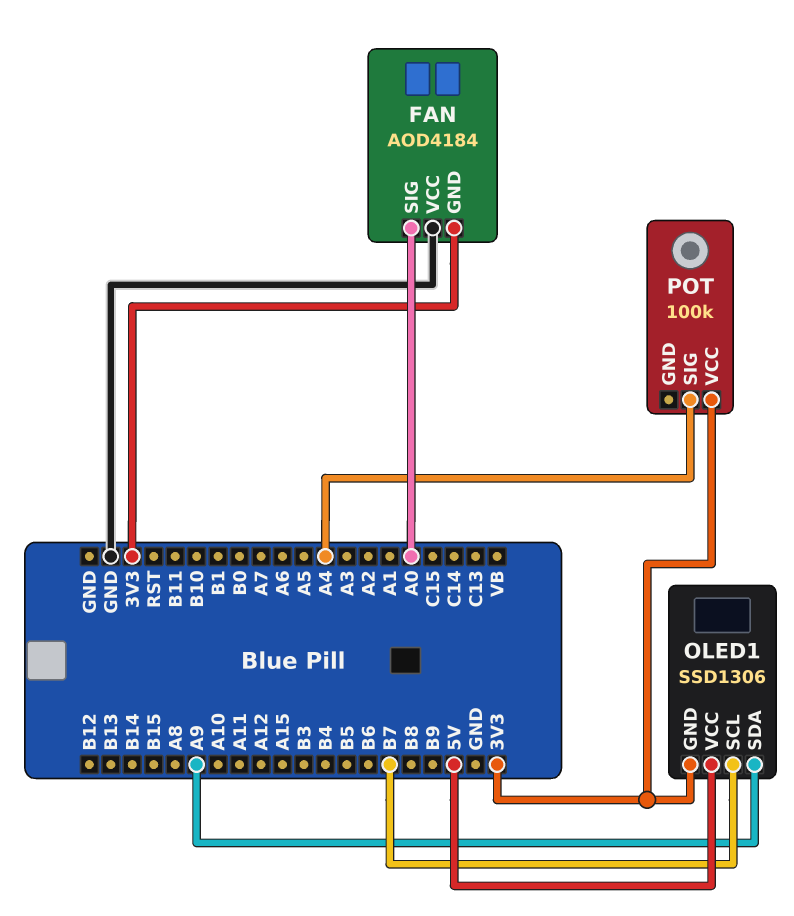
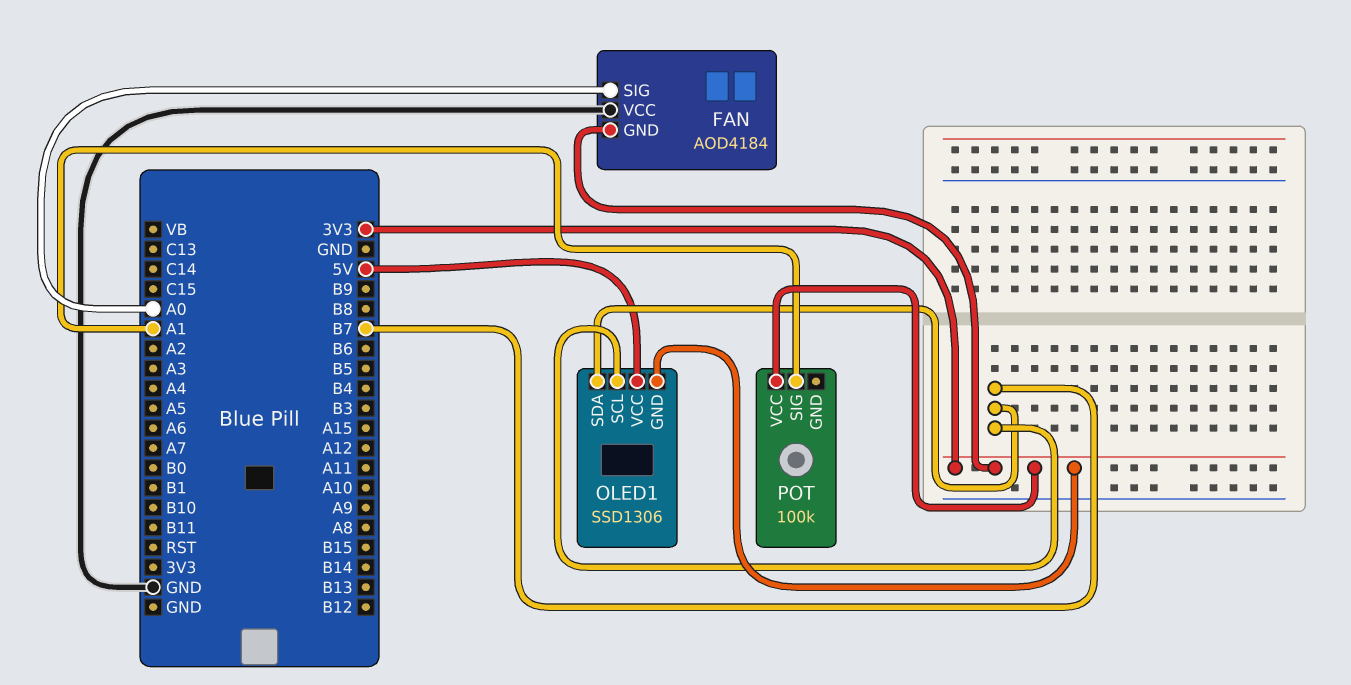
OLED1 pin SDA: A9 -> B7
POT pin SIG: A4 -> A1

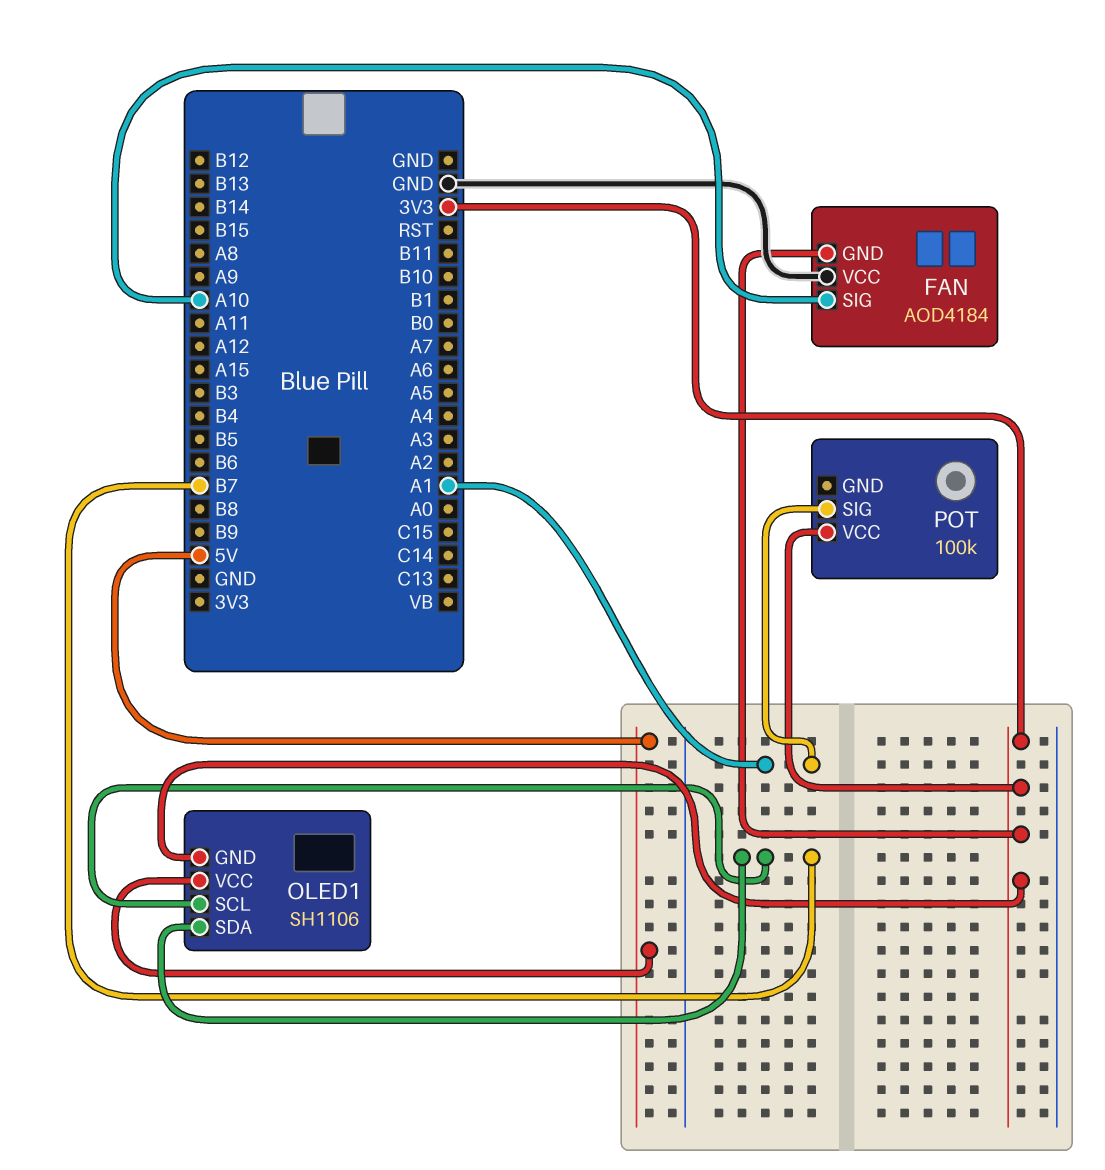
FAN pin SIG: A0 -> A10
OLED1: SSD1306 -> SH1106

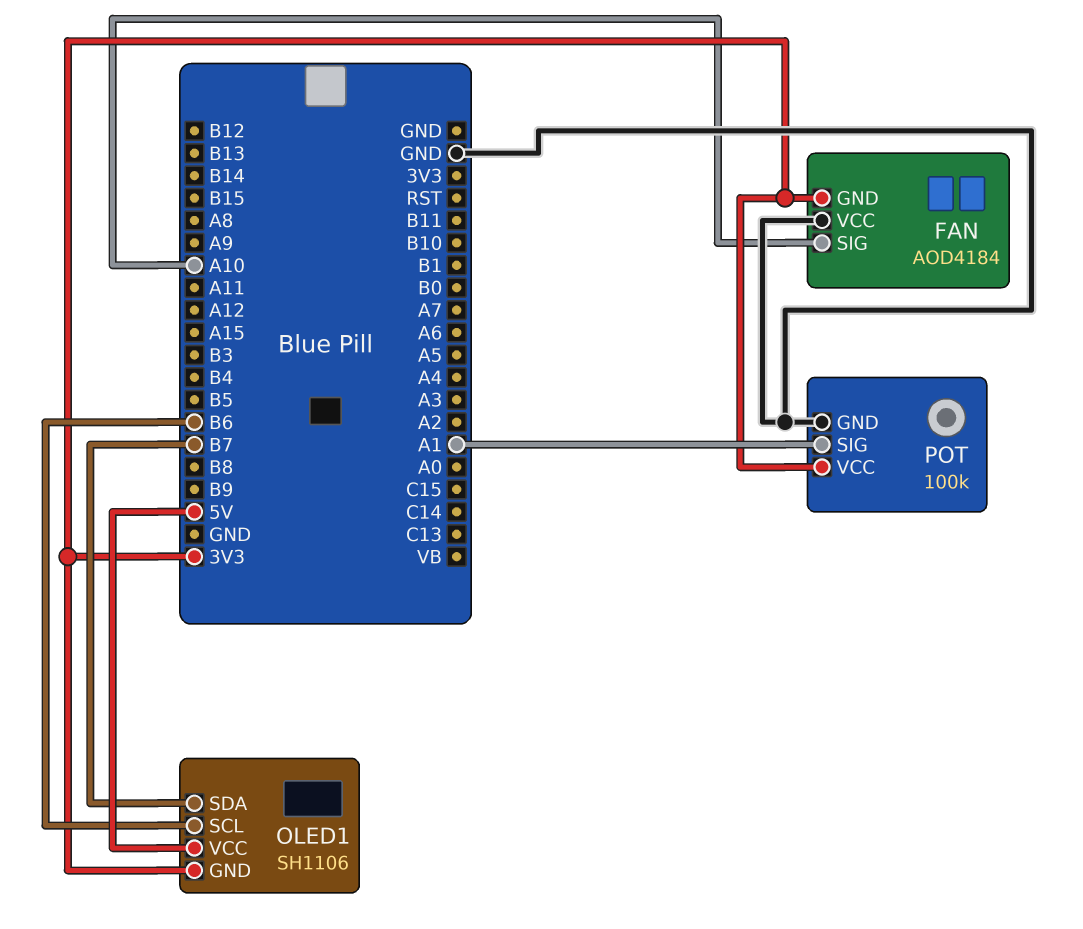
OLED1 pin SCL: B7 -> B6
POT pin GND: none -> GND

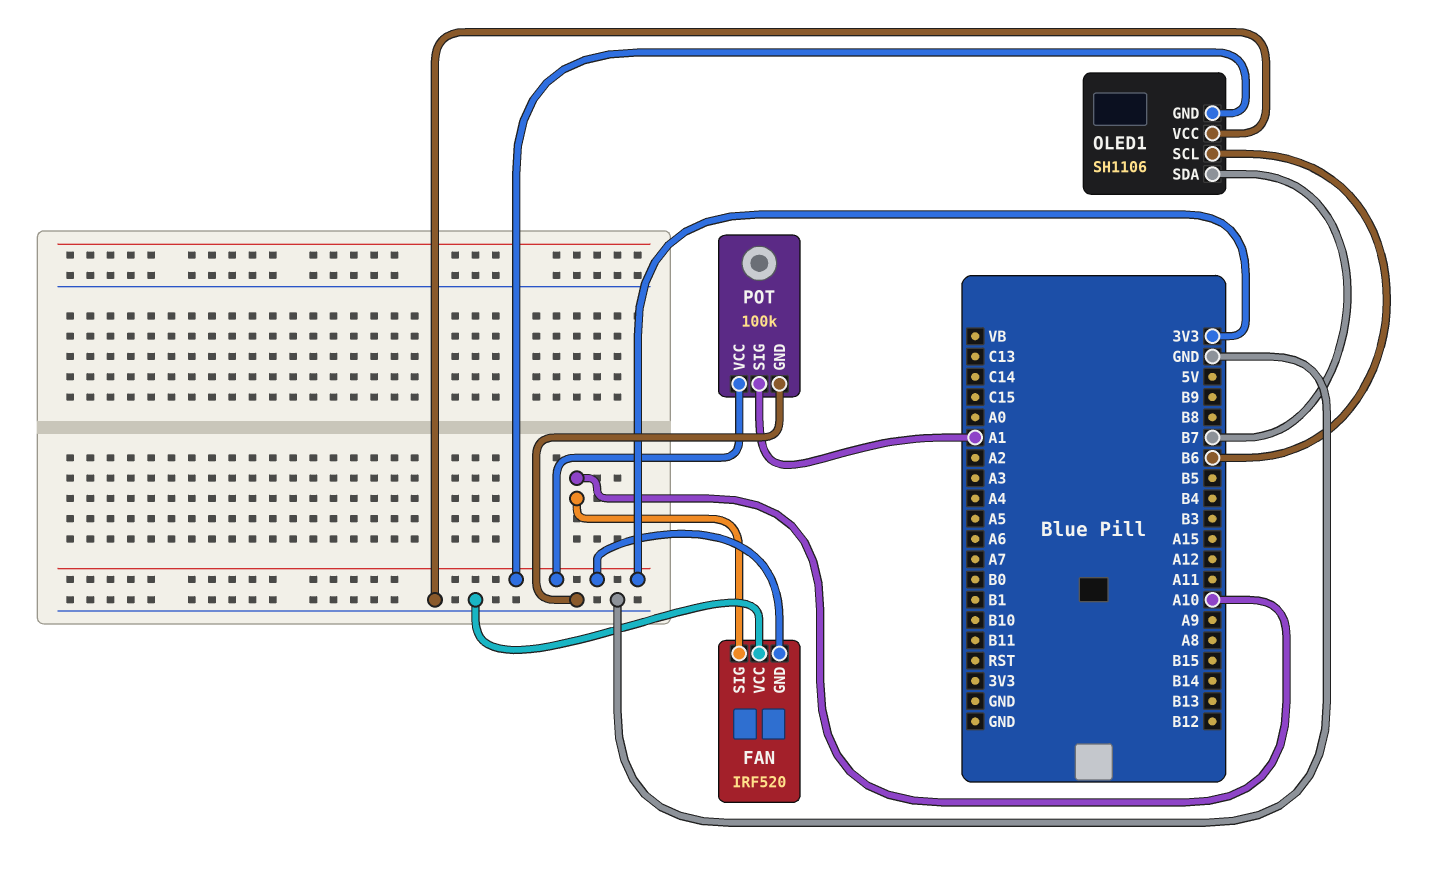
FAN: AOD4184 -> IRF520
OLED1 pin VCC: 5V -> GND

